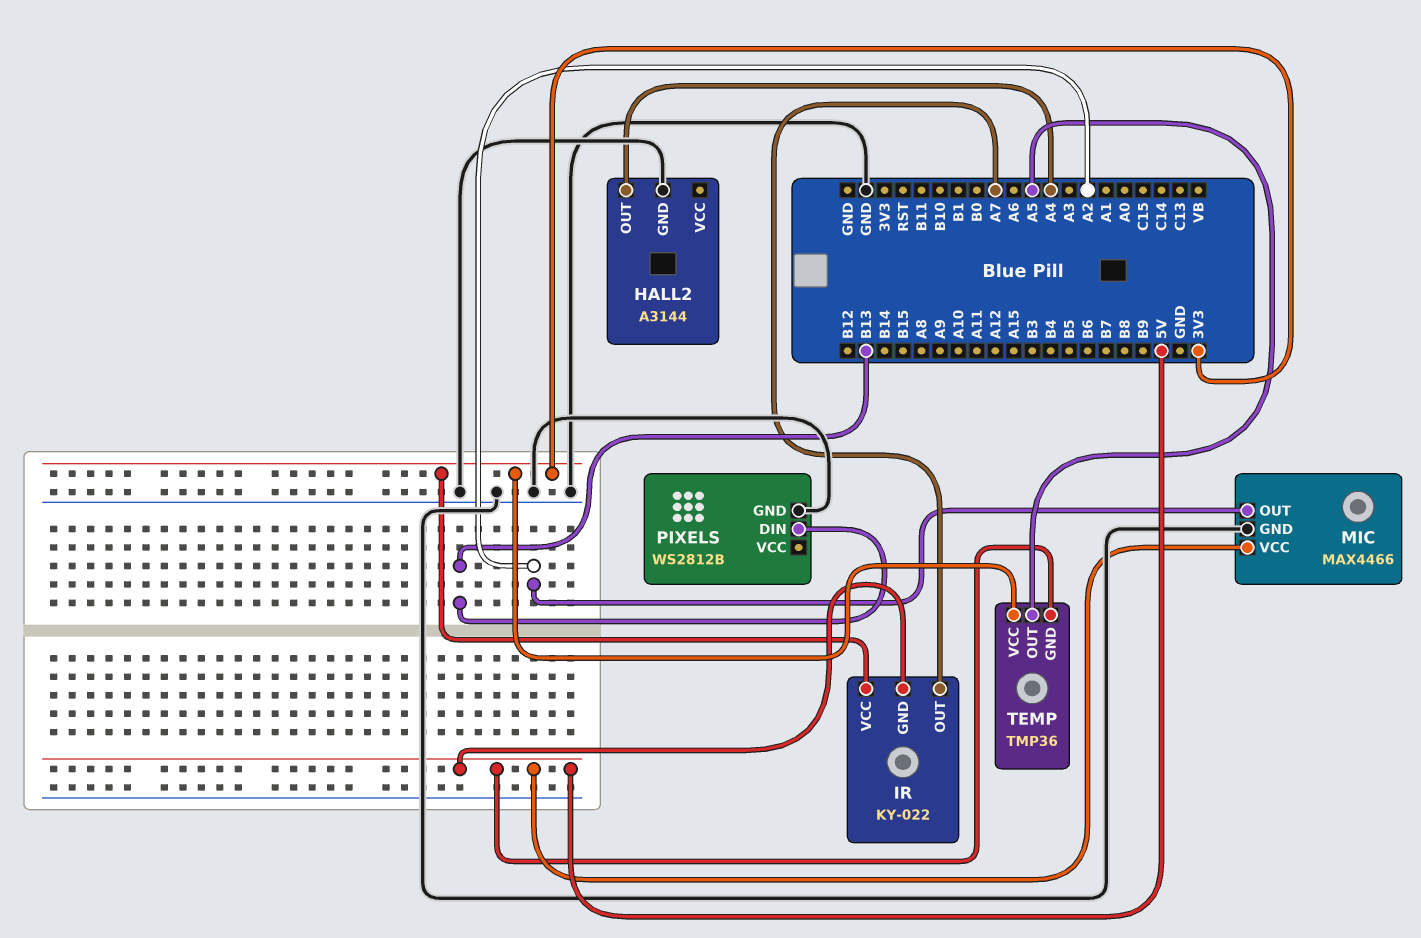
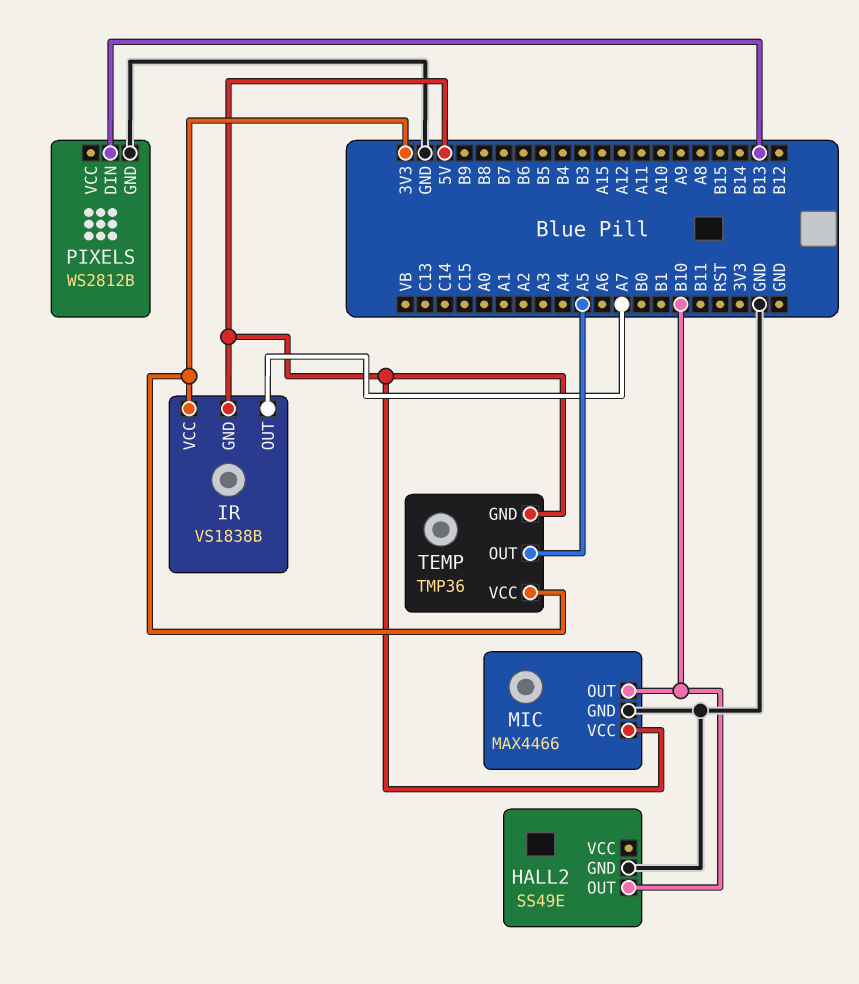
HALL2: A3144 -> SS49E
HALL2 pin OUT: A4 -> B10
IR: KY-022 -> VS1838B
MIC pin OUT: A2 -> B10

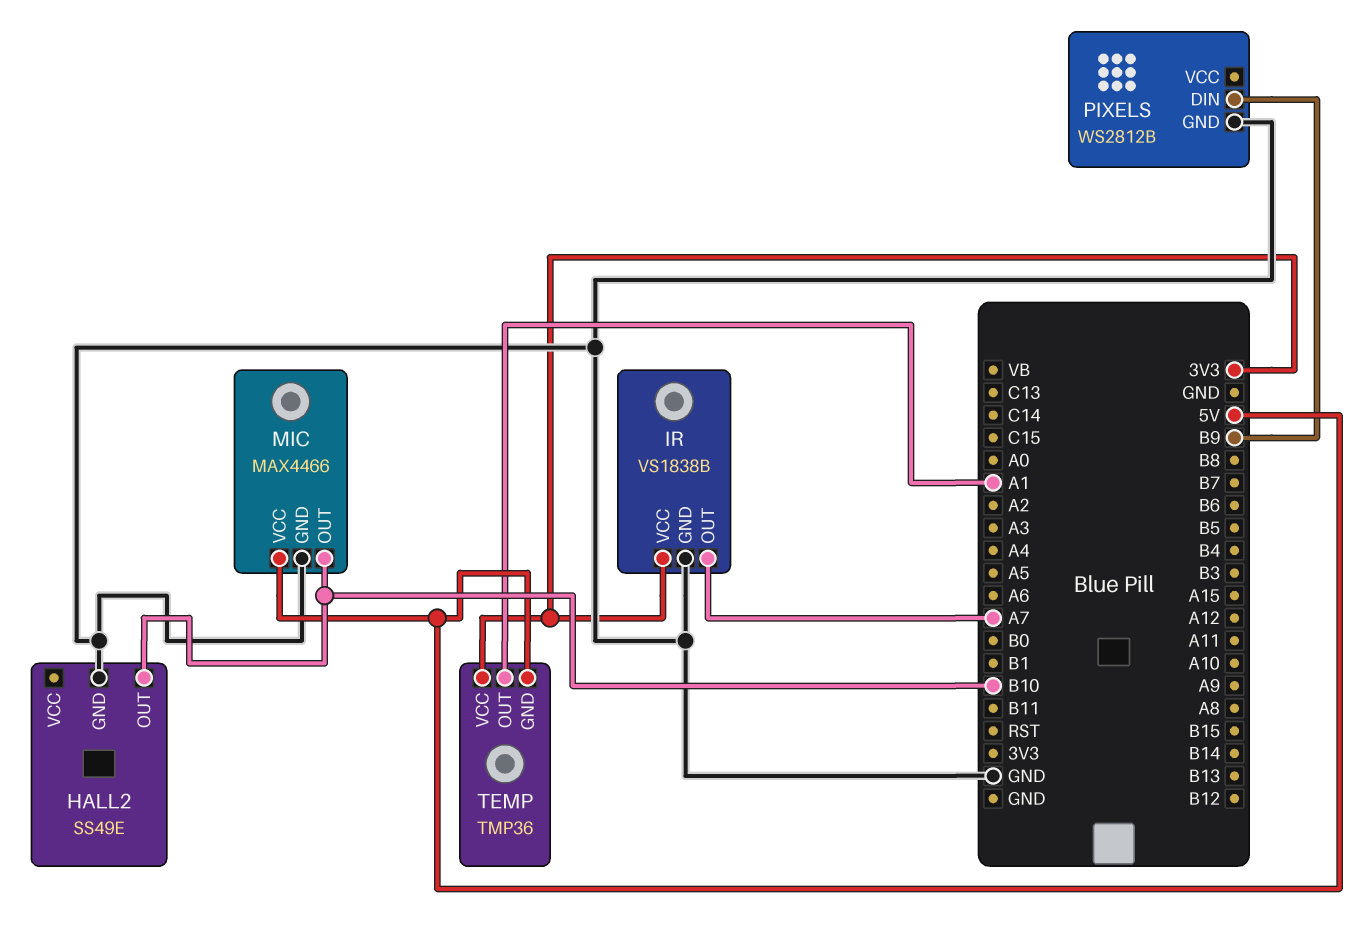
IR pin GND: 5V -> GND
PIXELS pin DIN: B13 -> B9
TEMP pin OUT: A5 -> A1

